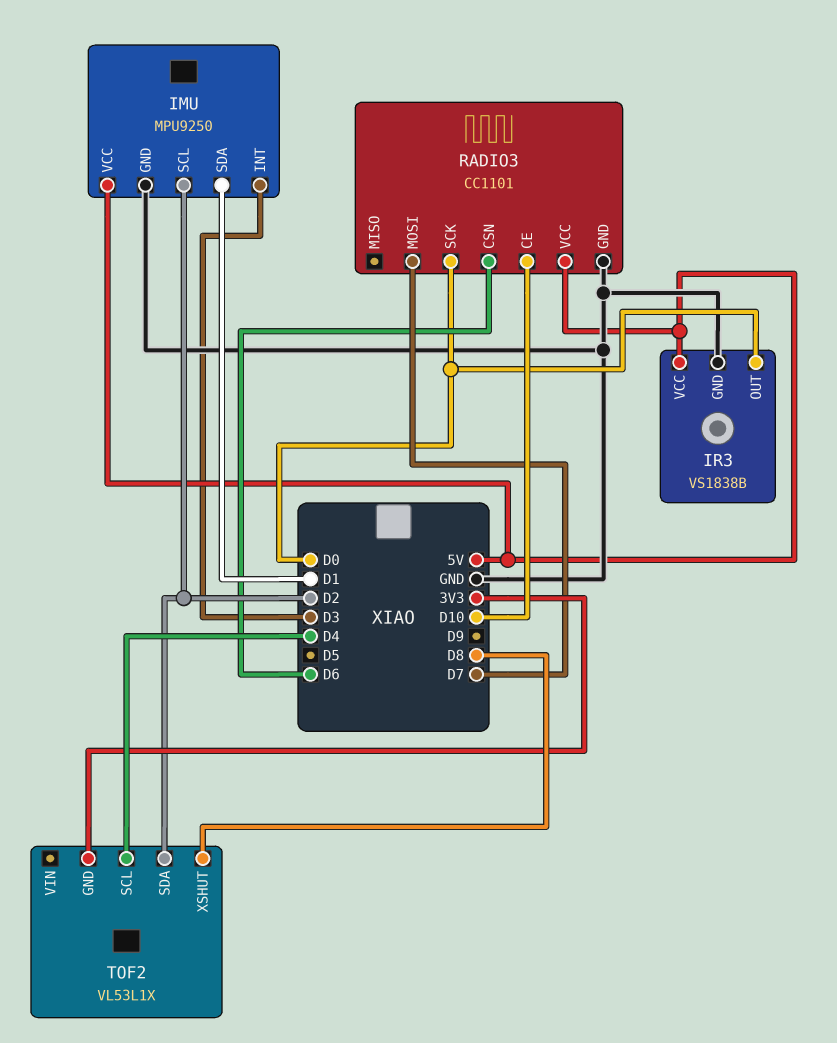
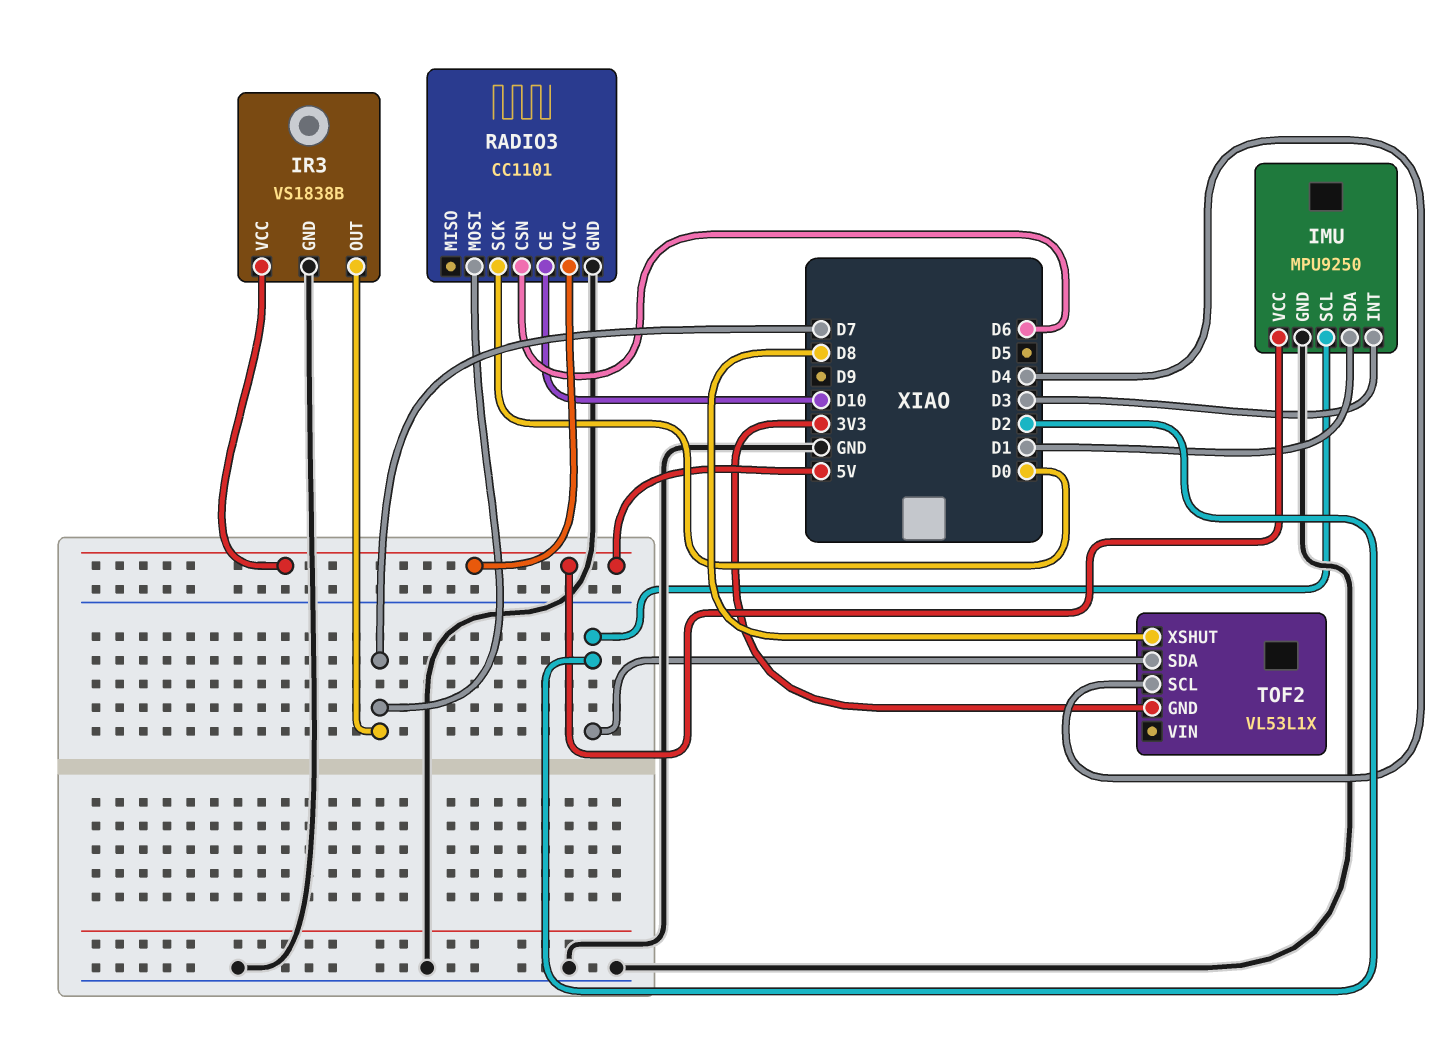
IR3 pin OUT: D0 -> D7

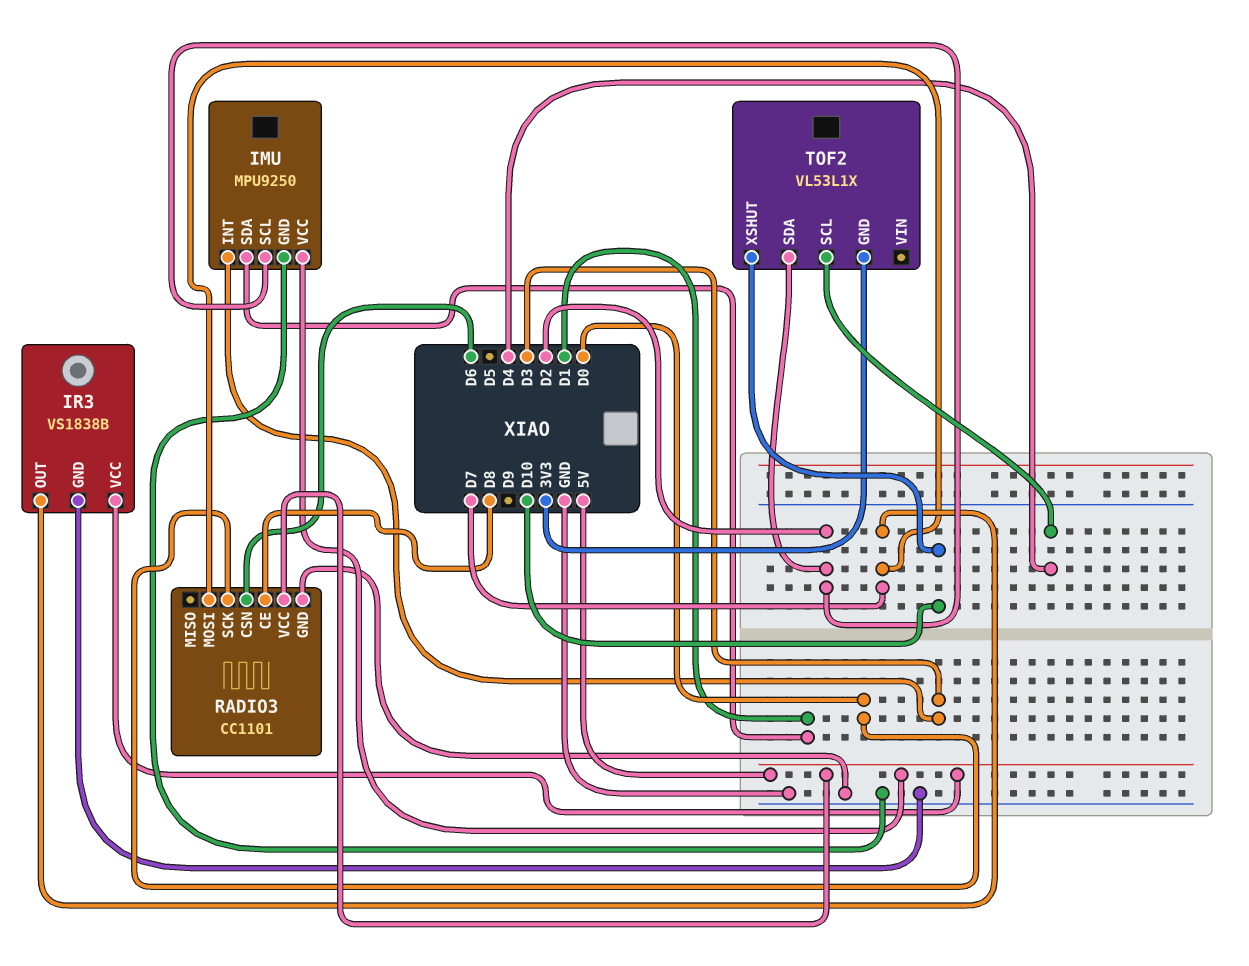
RADIO3 pin CE: D10 -> D8
TOF2 pin XSHUT: D8 -> D10

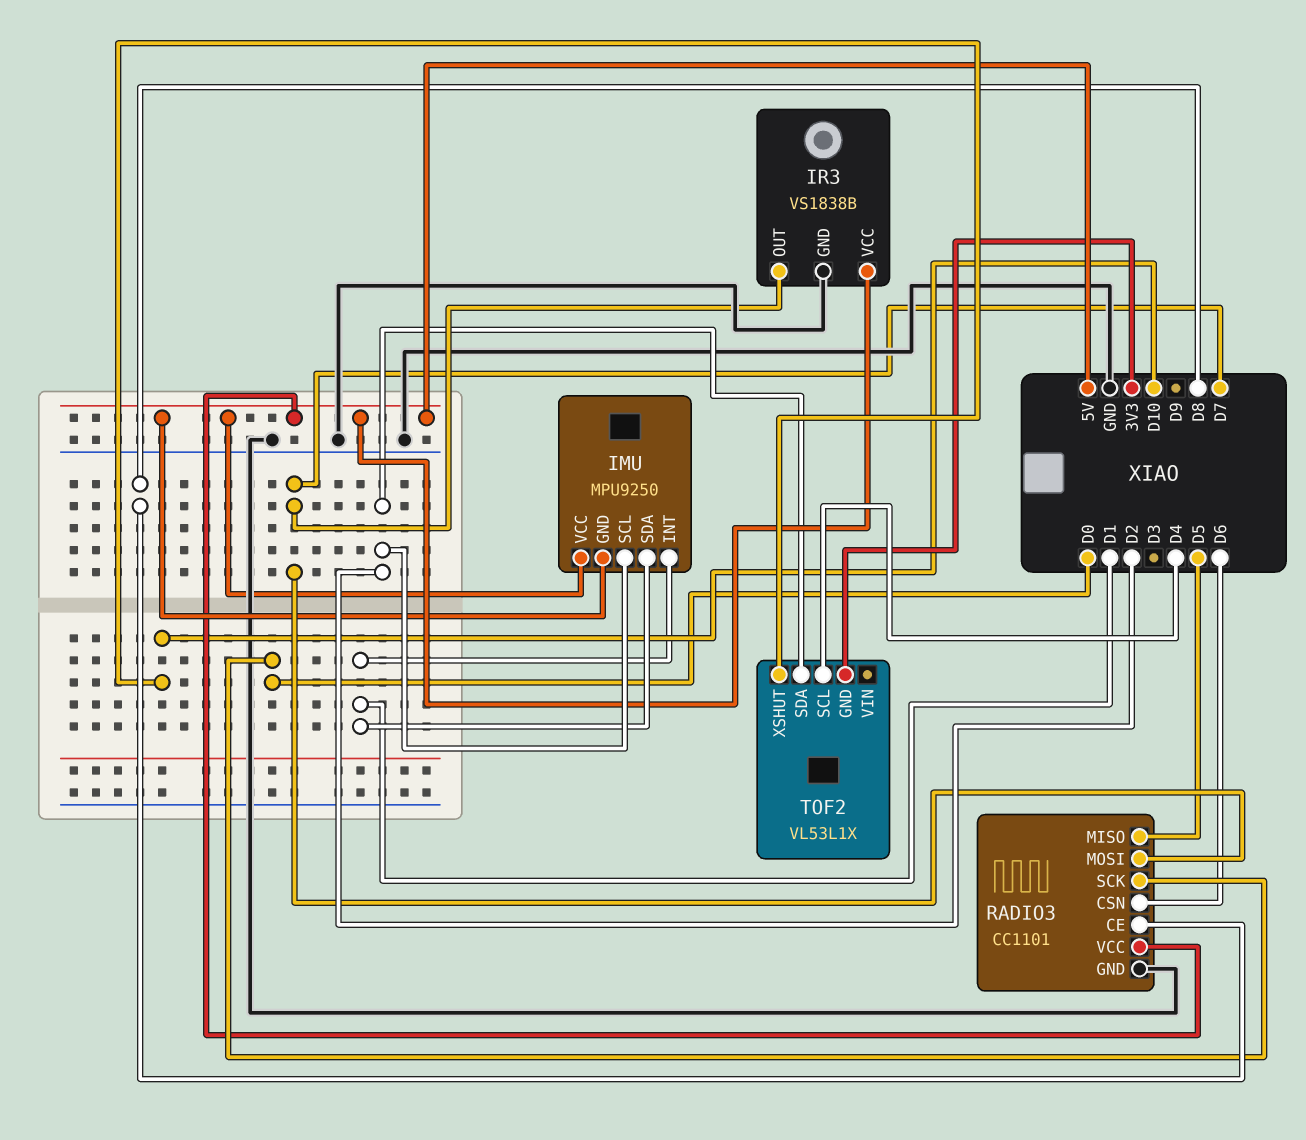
IMU pin GND: GND -> 5V
IMU pin INT: D3 -> D1
RADIO3 pin MISO: none -> D5

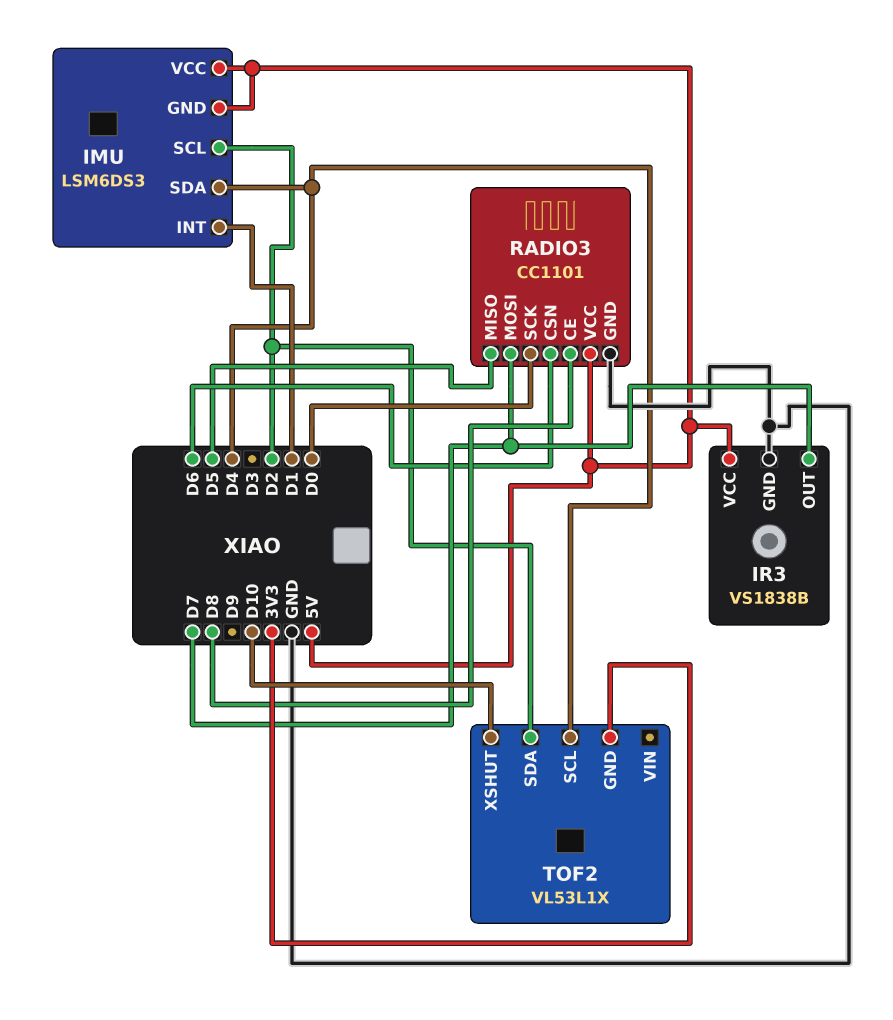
IMU: MPU9250 -> LSM6DS3
IMU pin SDA: D1 -> D4

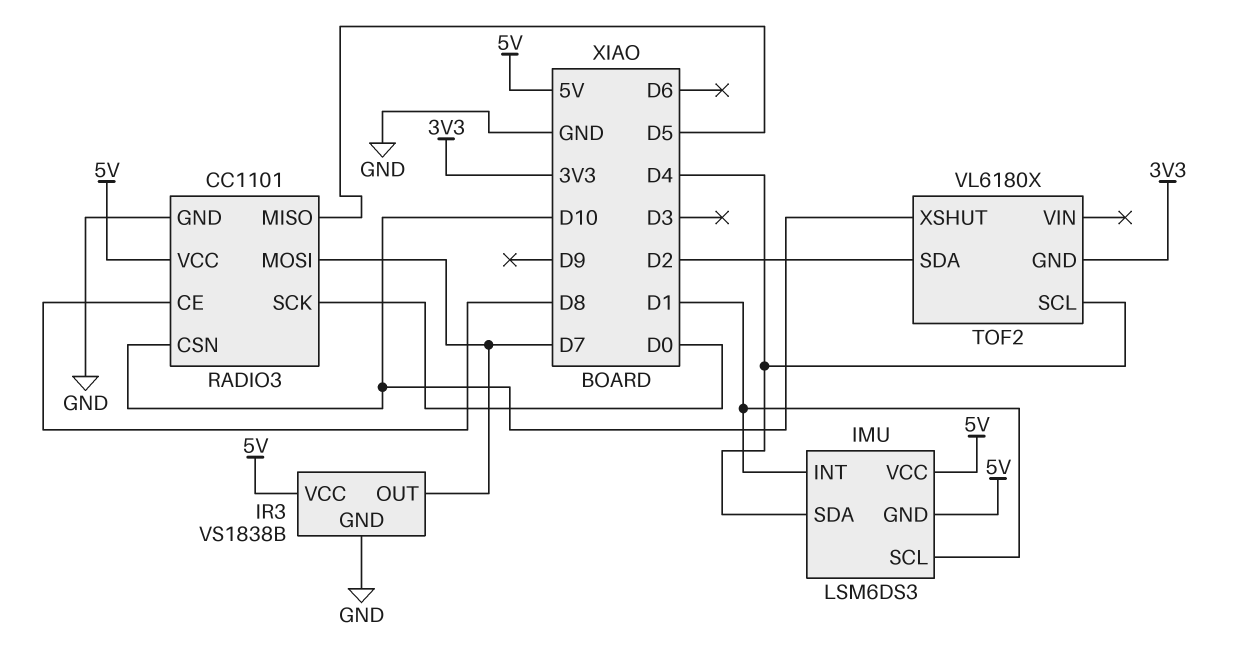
IMU pin SCL: D2 -> D1
RADIO3 pin CSN: D6 -> D10
TOF2: VL53L1X -> VL6180X

